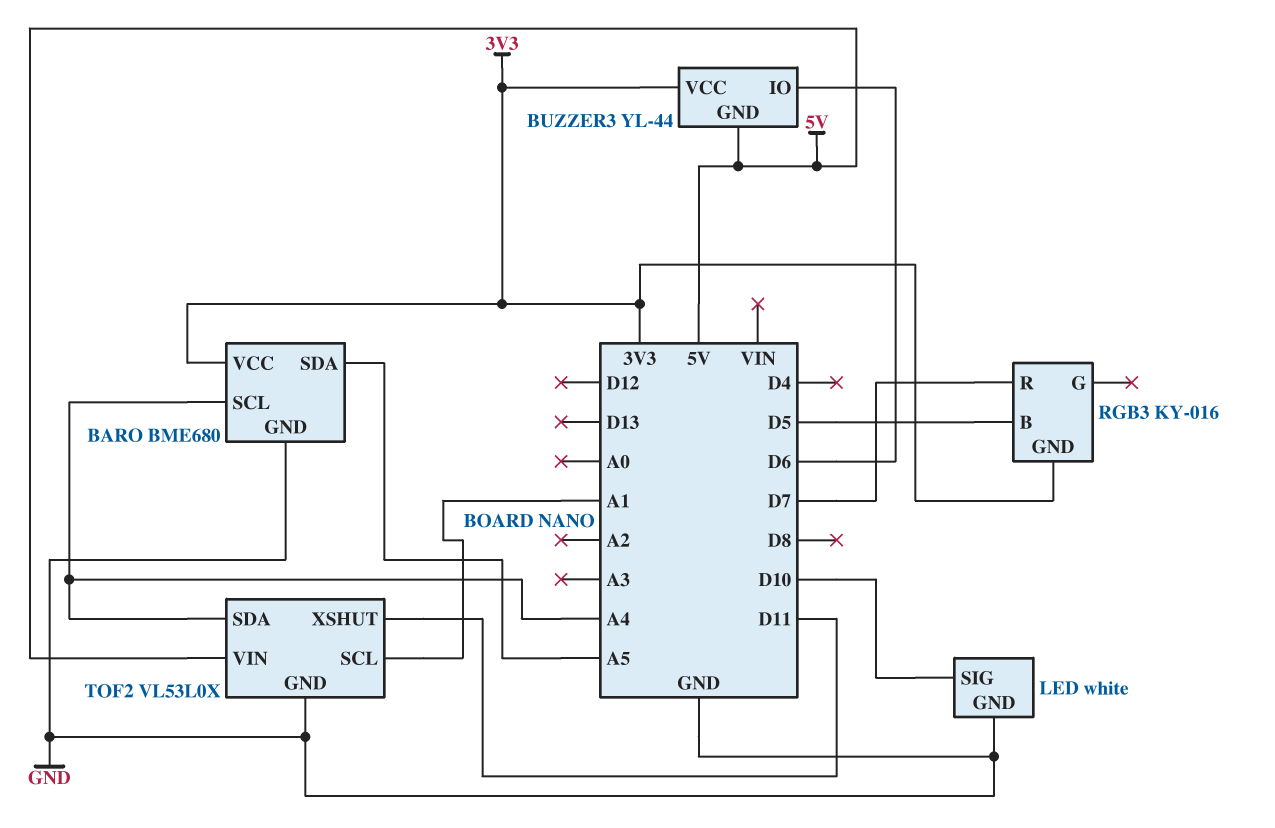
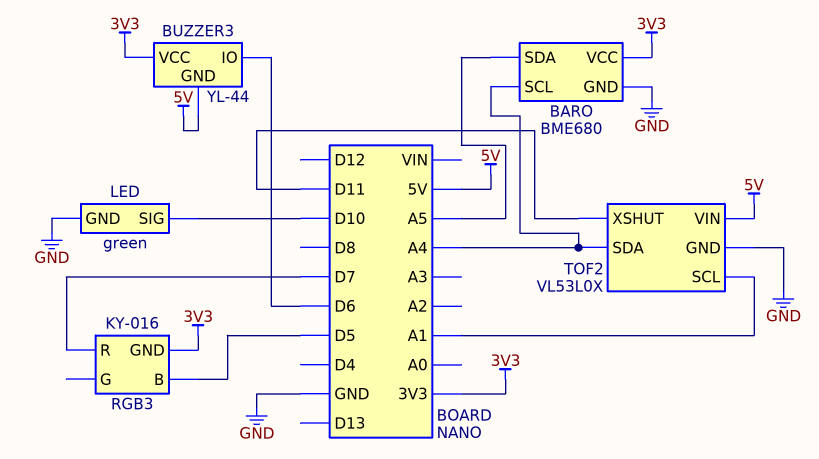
LED: white -> green

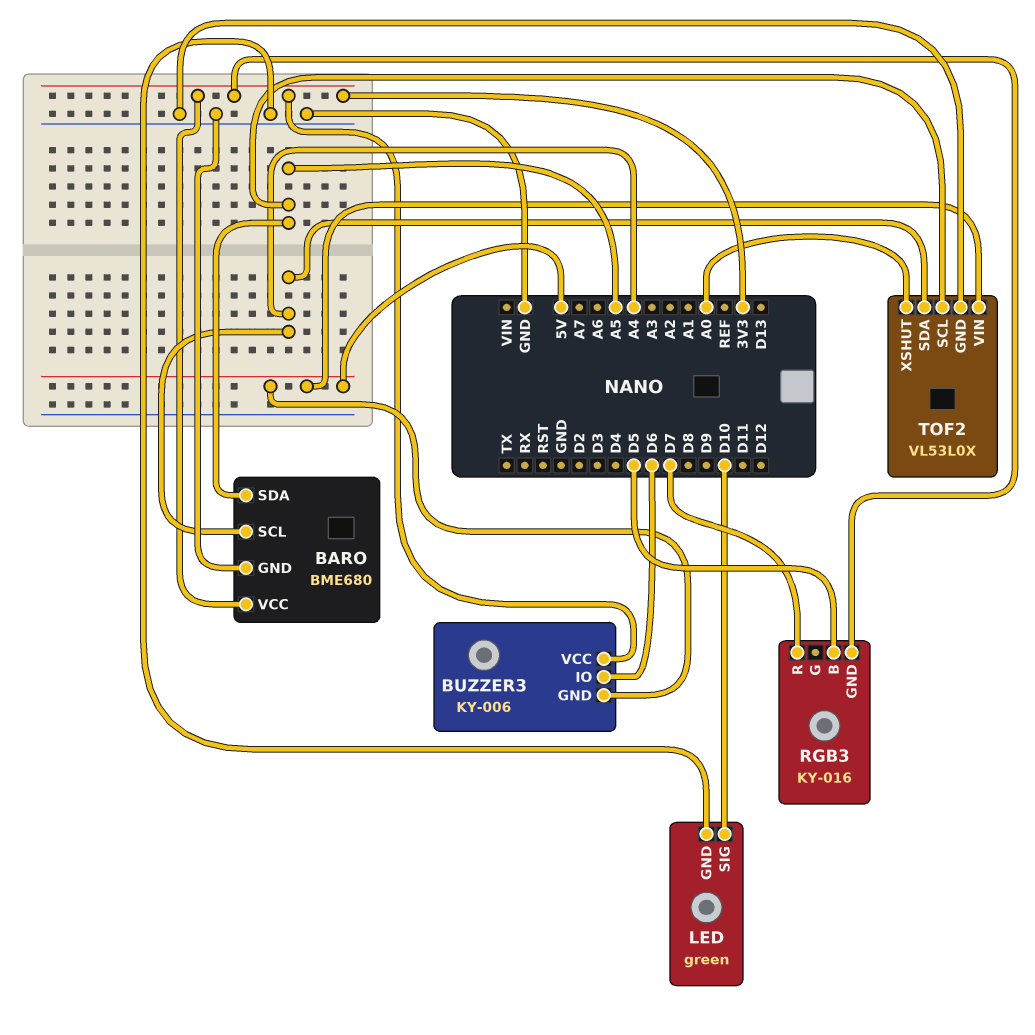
BUZZER3: YL-44 -> KY-006
TOF2 pin SCL: A1 -> A5
TOF2 pin XSHUT: D11 -> A0

